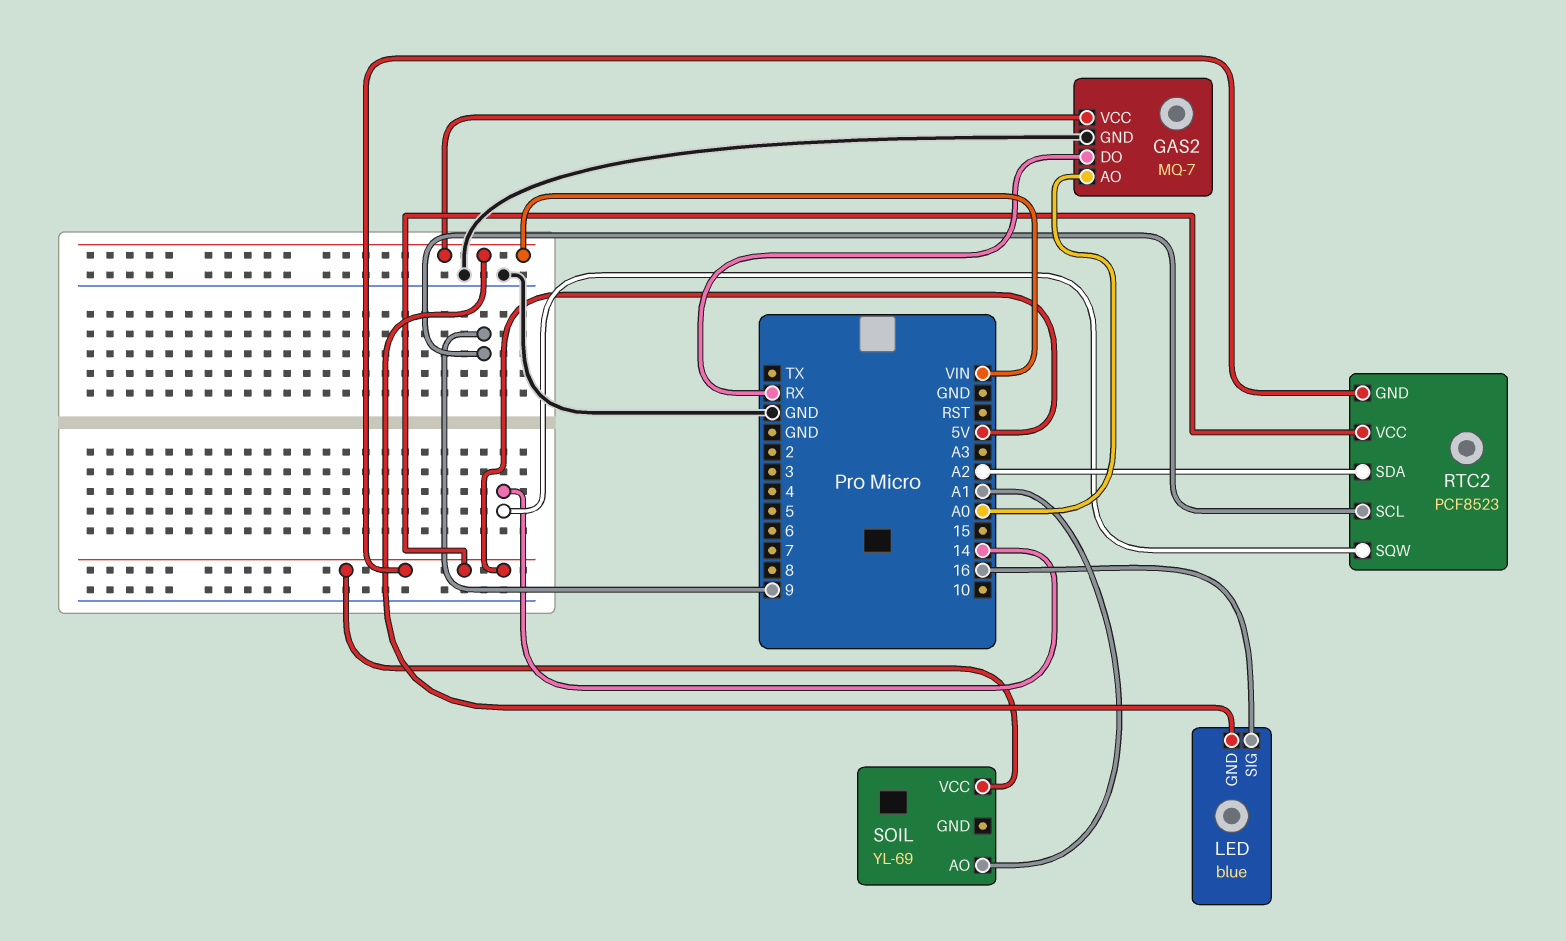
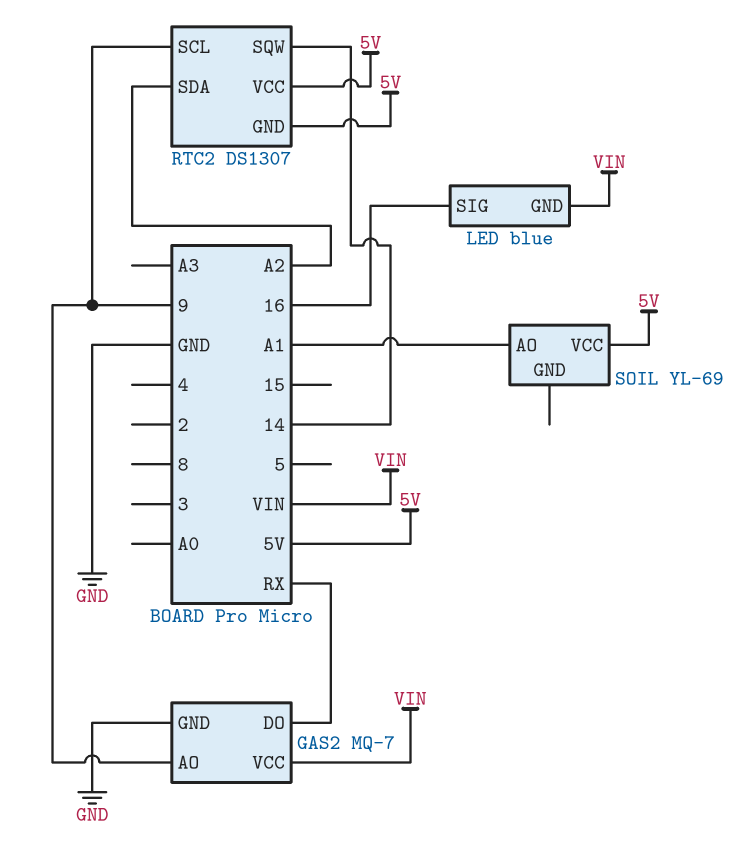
GAS2 pin AO: A0 -> 9
RTC2: PCF8523 -> DS1307

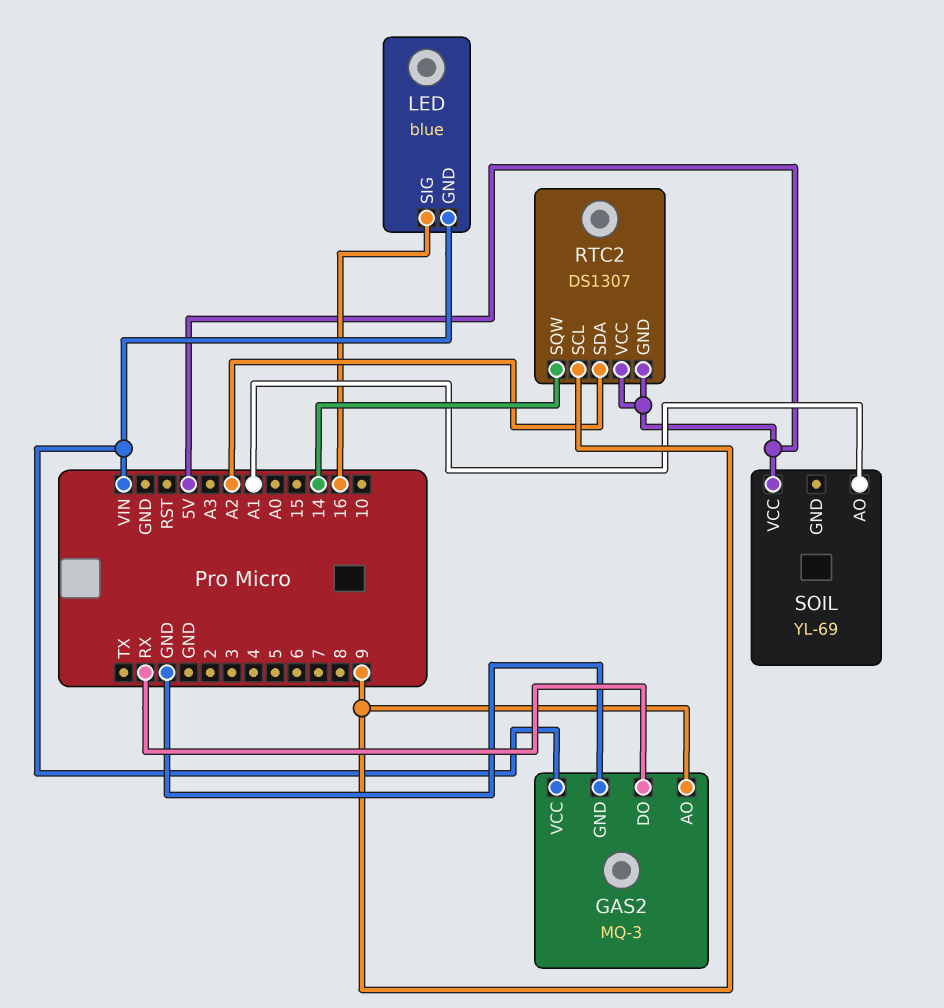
GAS2: MQ-7 -> MQ-3

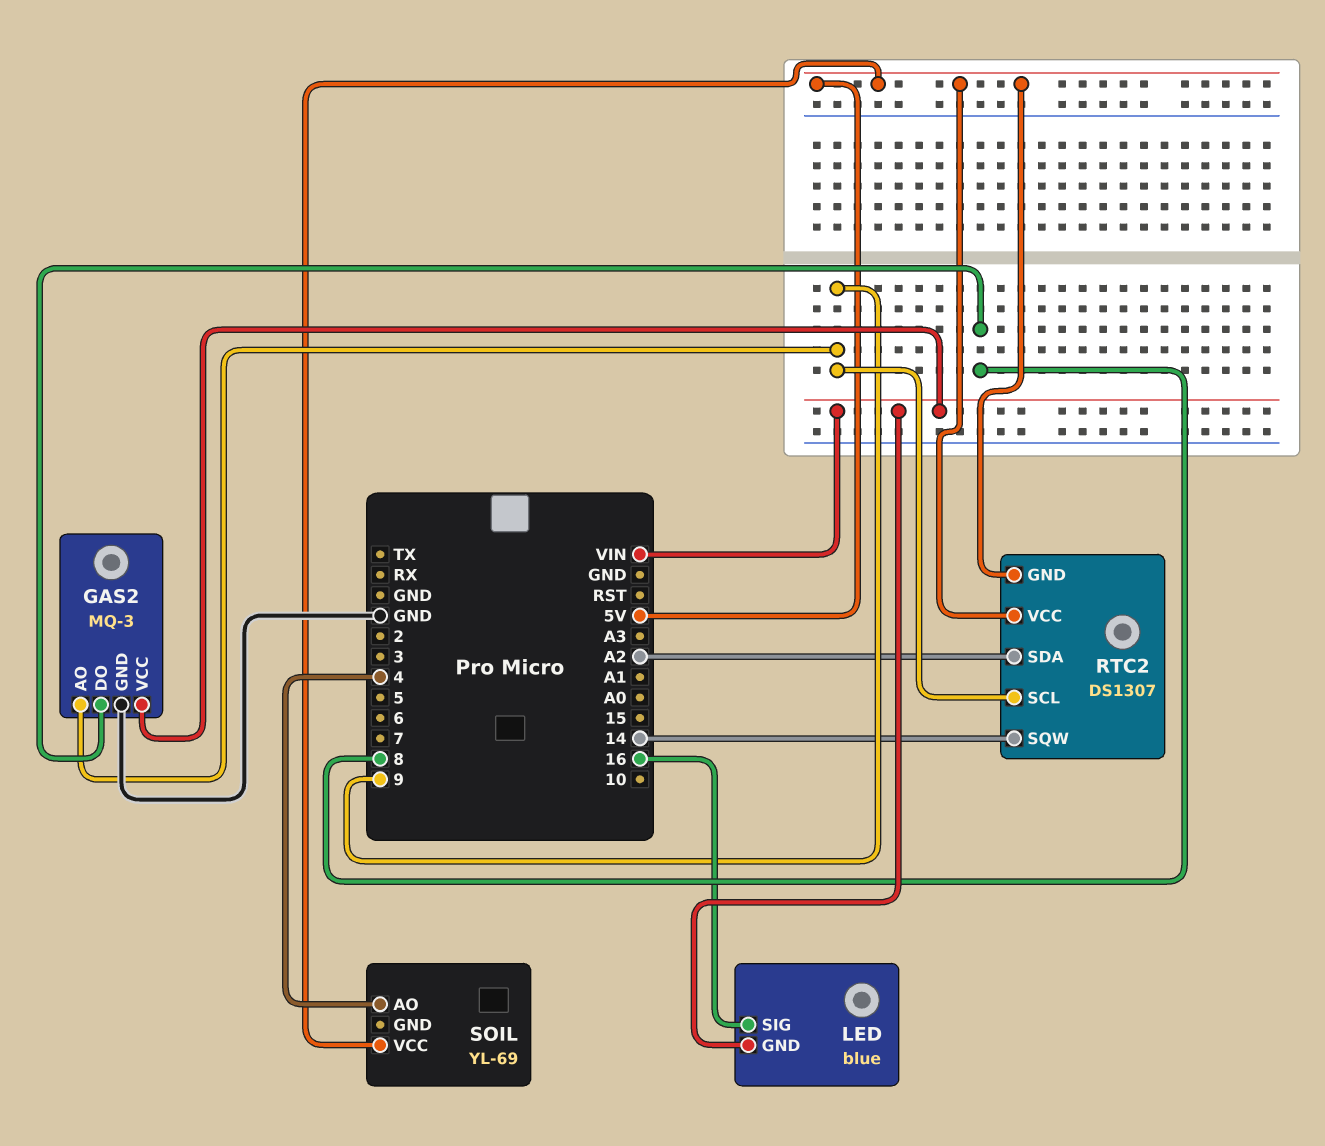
GAS2 pin DO: RX -> 8
SOIL pin AO: A1 -> 4

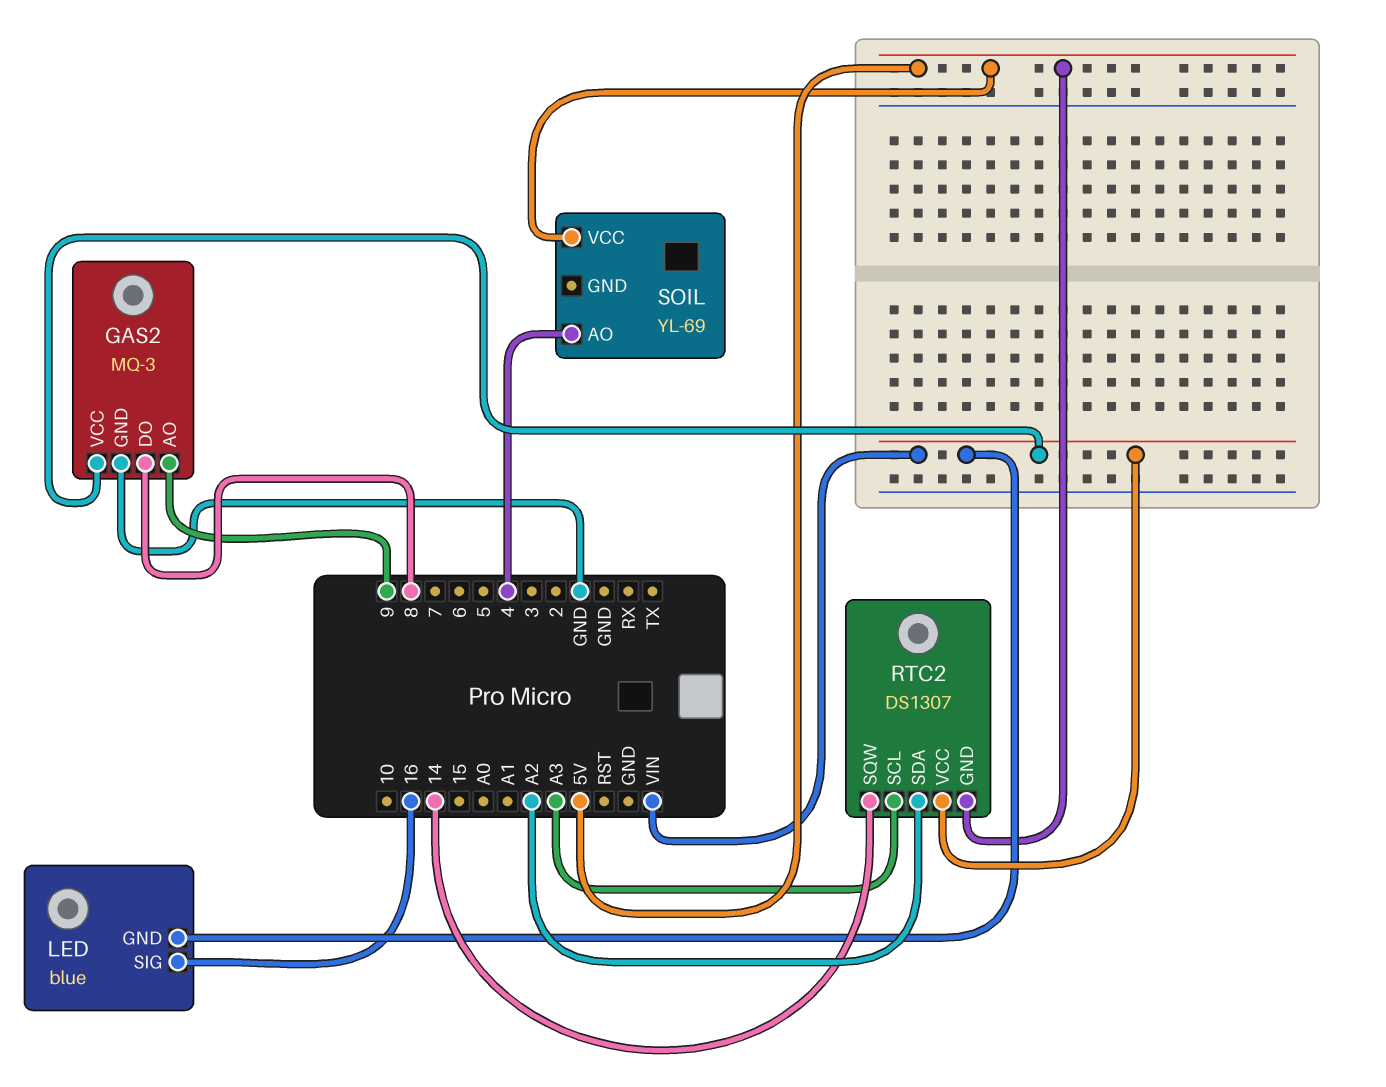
RTC2 pin SCL: 9 -> A3
RTC2 pin VCC: 5V -> VIN

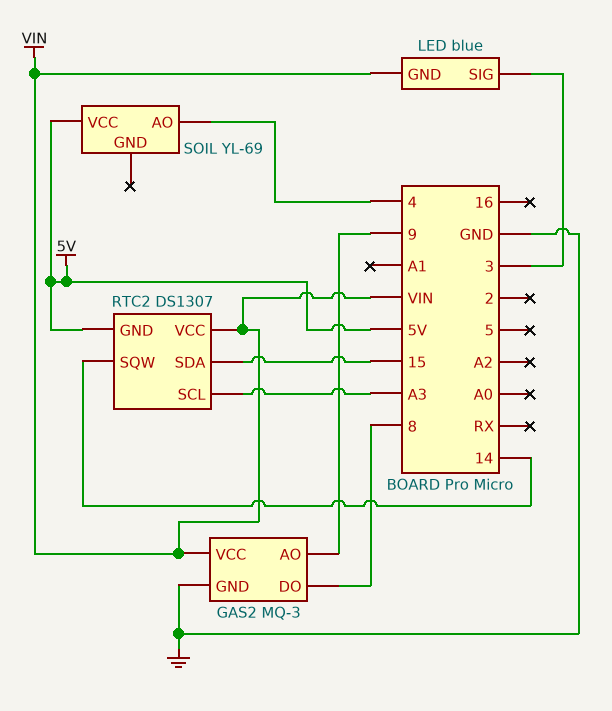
LED pin SIG: 16 -> 3
RTC2 pin SDA: A2 -> 15

